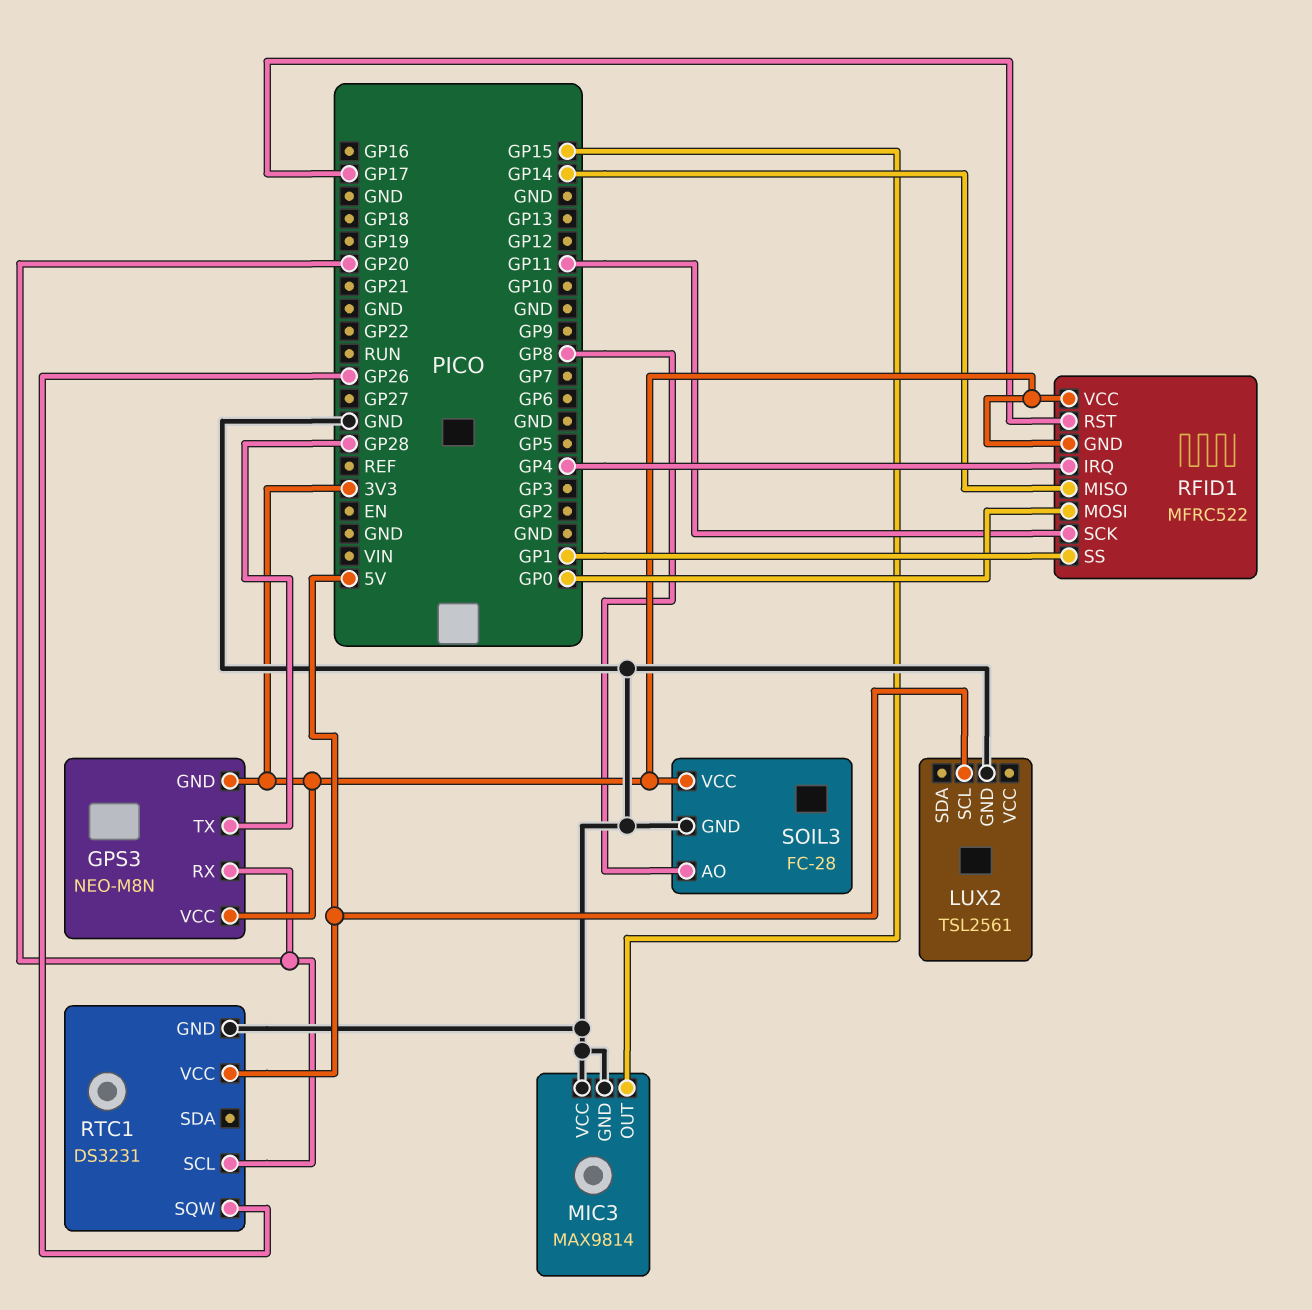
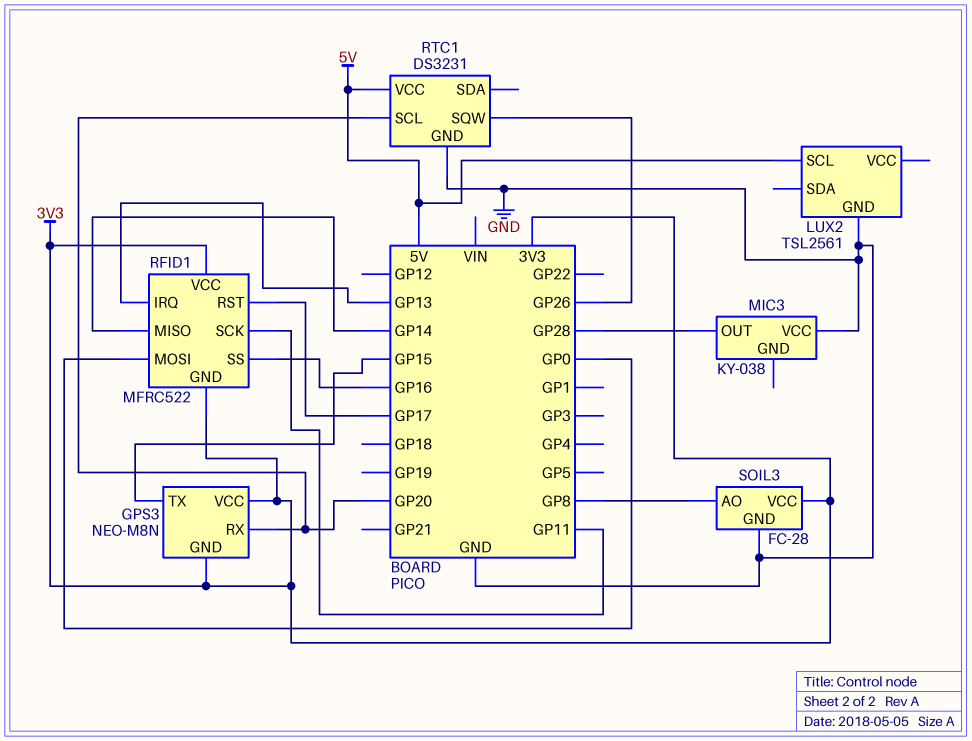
GPS3 pin TX: GP28 -> GP15
MIC3: MAX9814 -> KY-038
MIC3 pin GND: GND -> none
MIC3 pin OUT: GP15 -> GP28
RFID1 pin IRQ: GP4 -> GP13
RFID1 pin SS: GP1 -> GP16

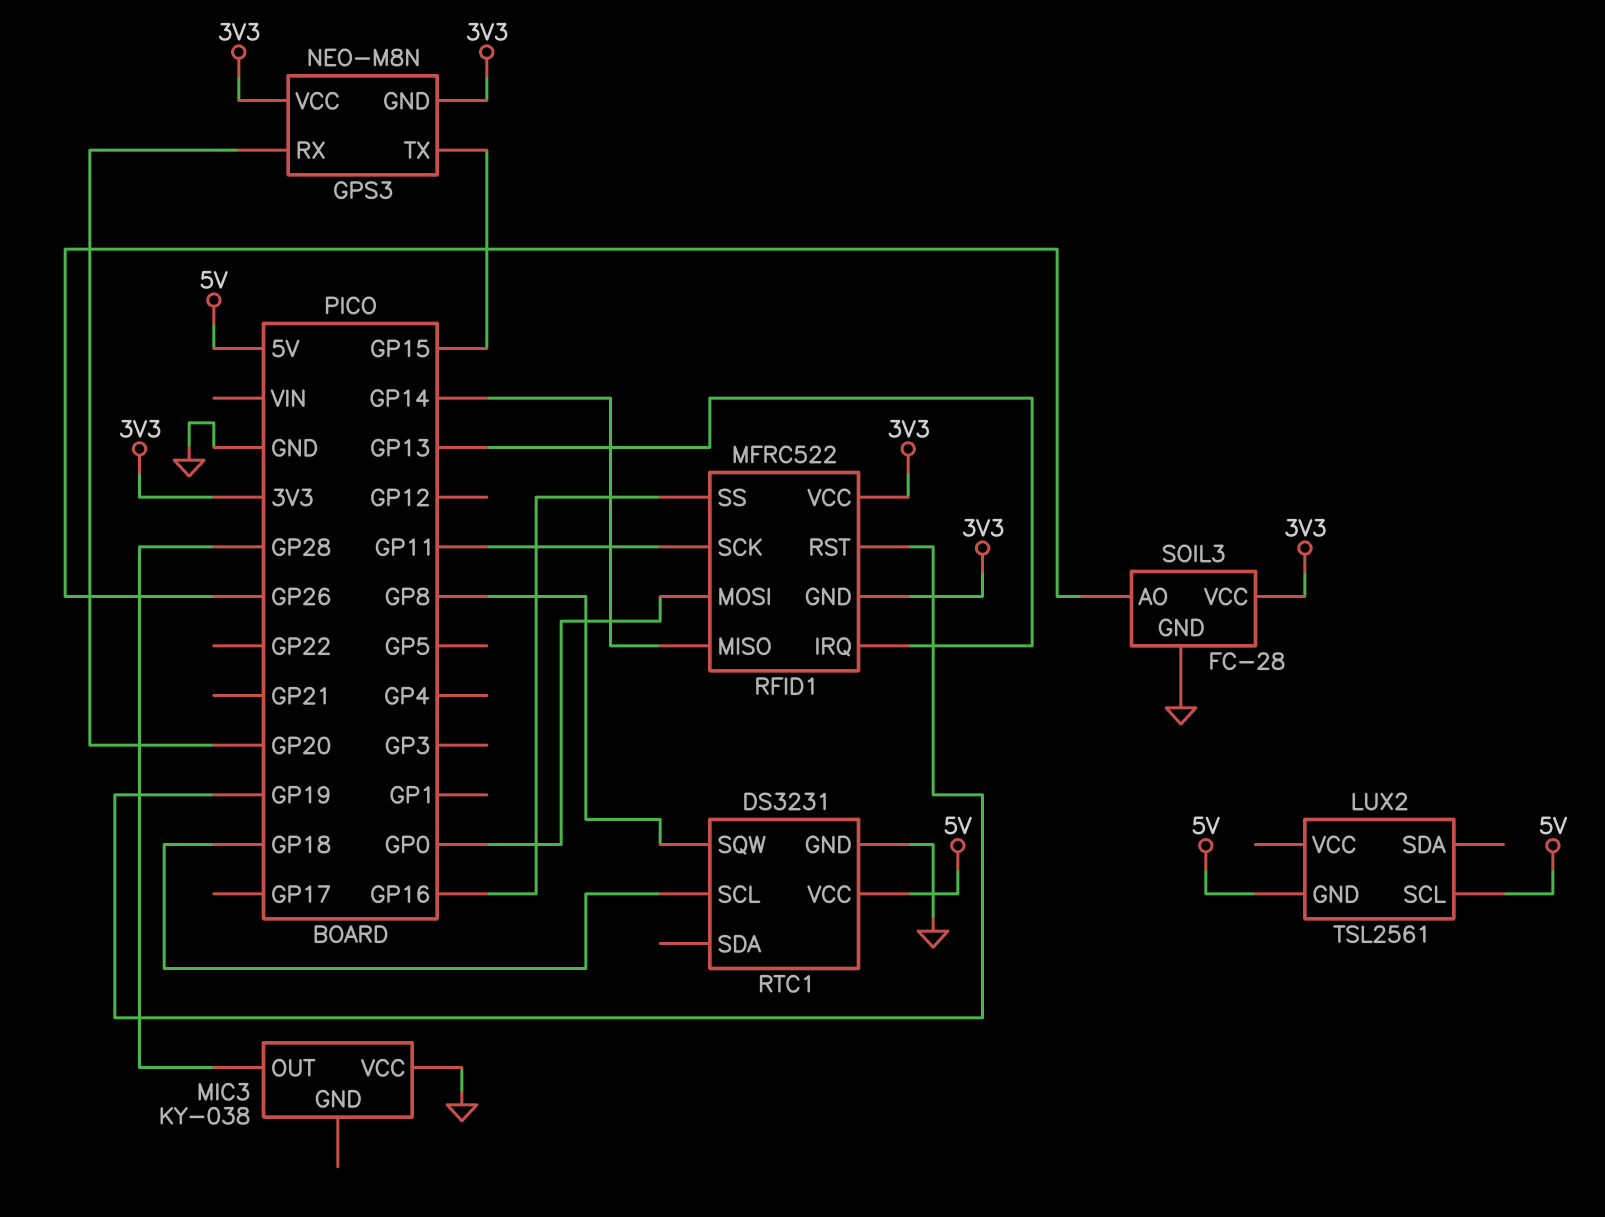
LUX2 pin GND: GND -> 5V
RFID1 pin RST: GP17 -> GP19
RTC1 pin SCL: GP20 -> GP18
RTC1 pin SQW: GP26 -> GP8
SOIL3 pin AO: GP8 -> GP26

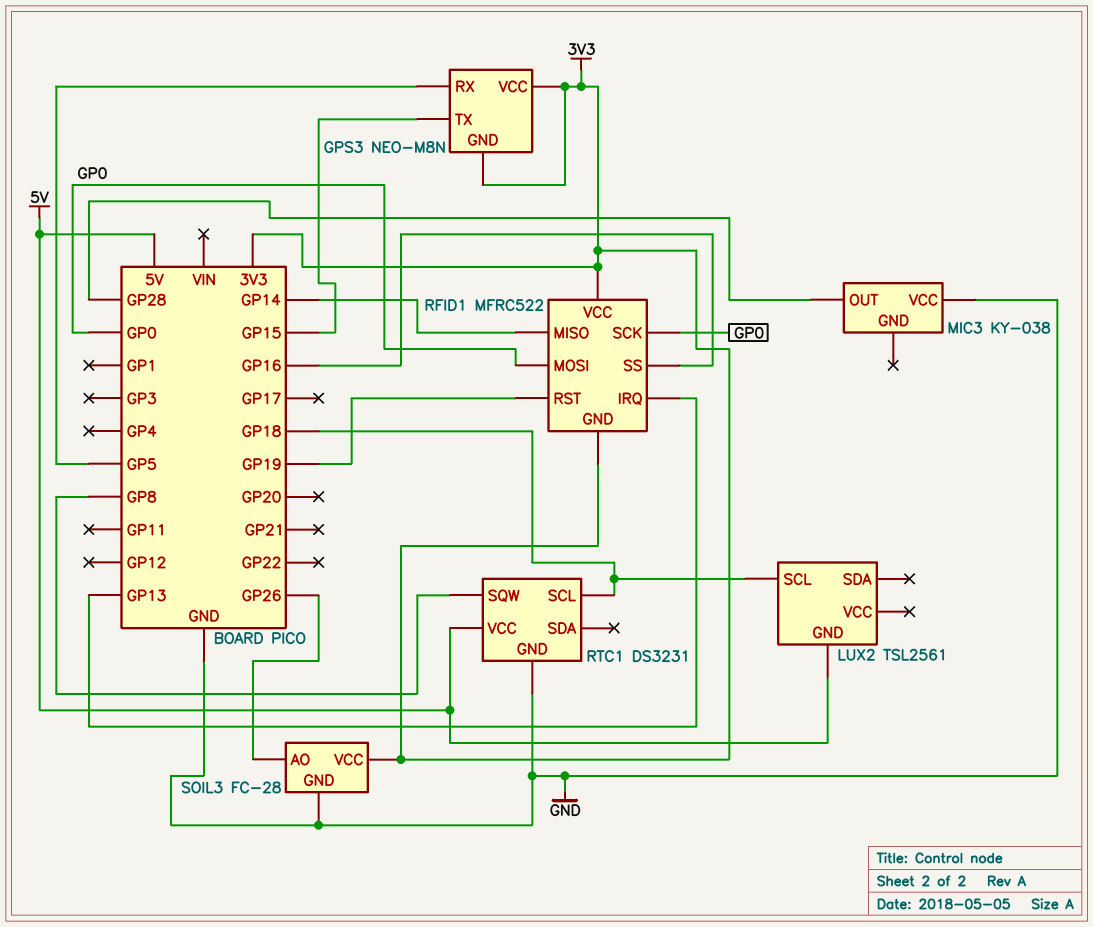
GPS3 pin RX: GP20 -> GP5
LUX2 pin SCL: 5V -> GP18
RFID1 pin SCK: GP11 -> GP0

